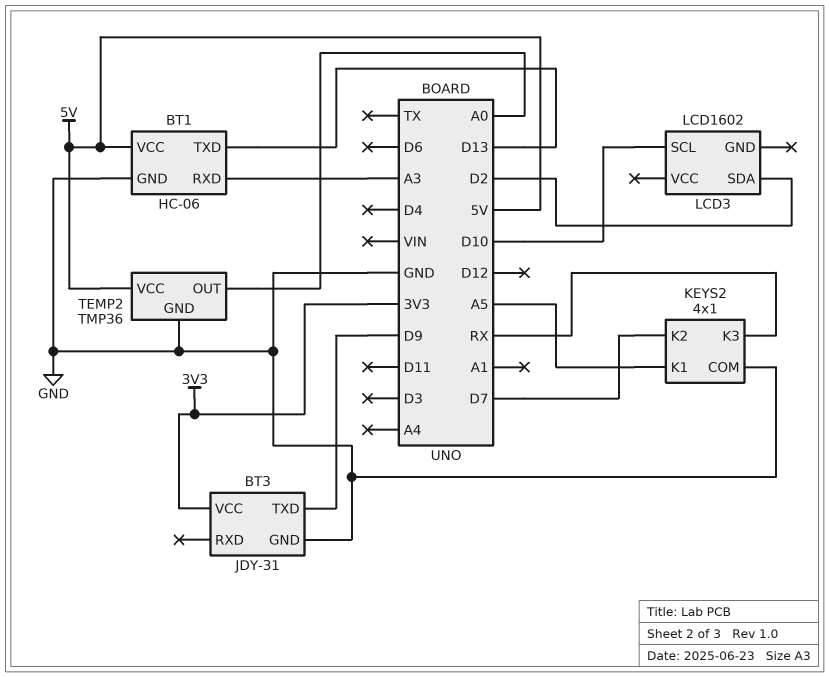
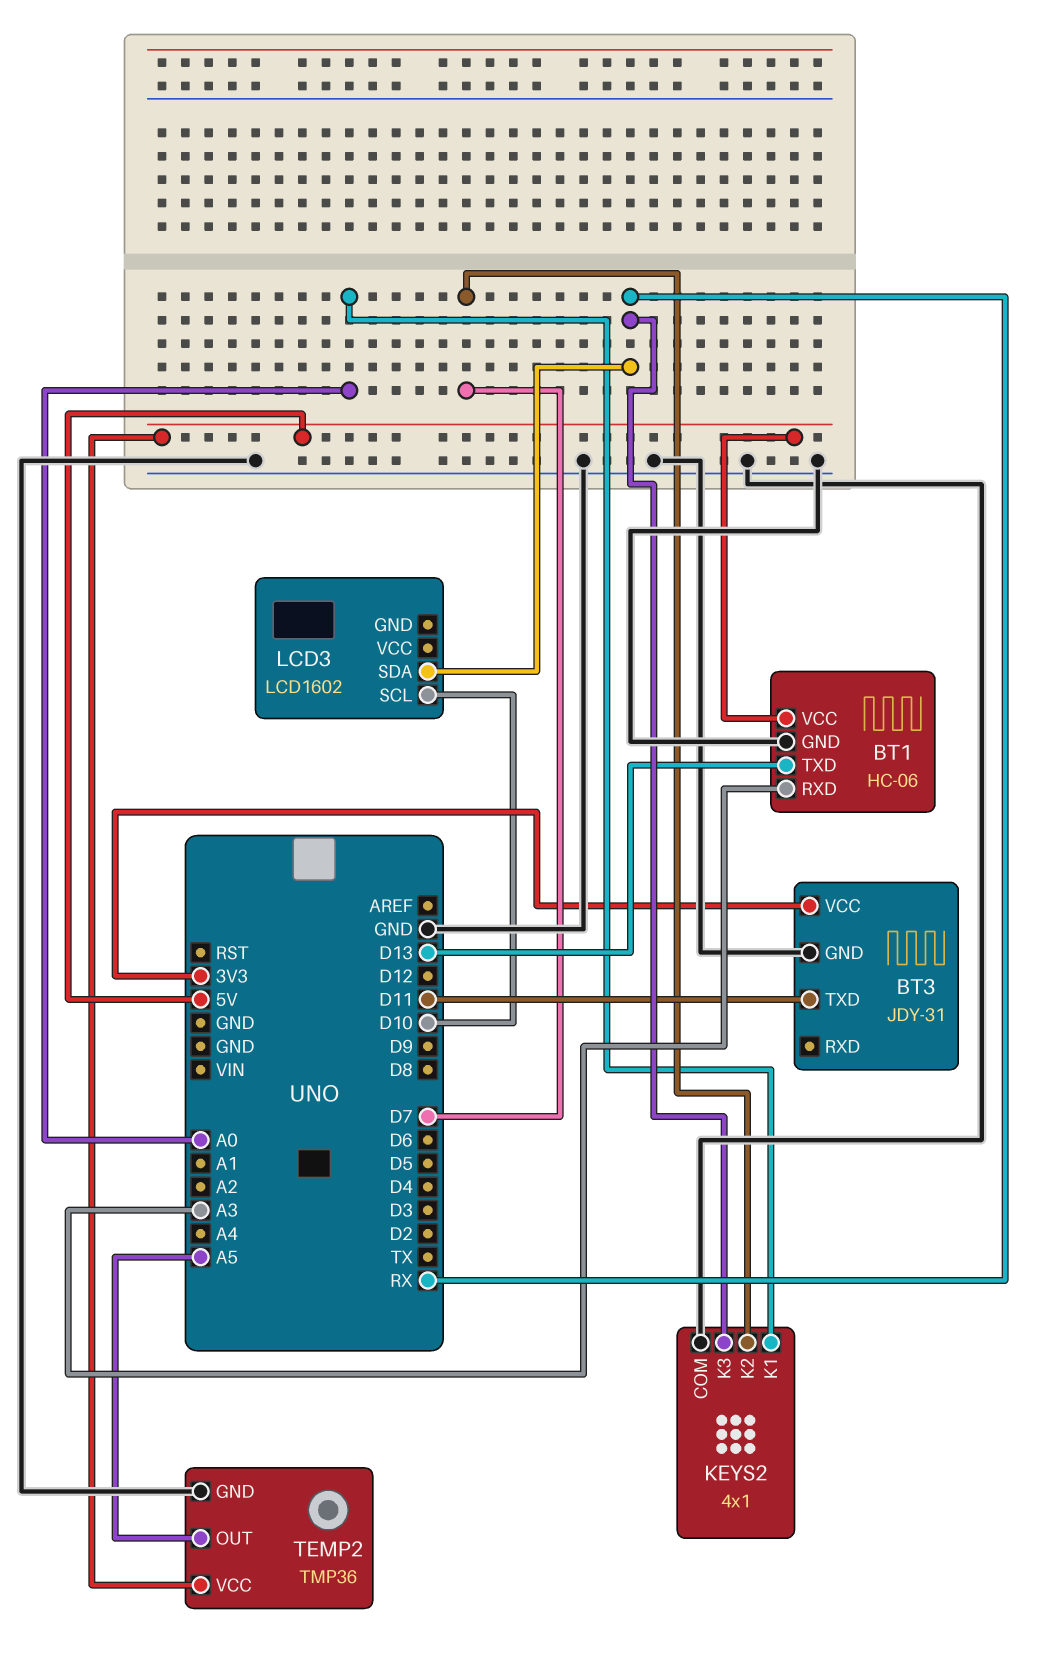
BT3 pin TXD: D9 -> D11
KEYS2 pin K1: A5 -> A0
LCD3 pin SDA: D2 -> RX
TEMP2 pin OUT: A0 -> A5

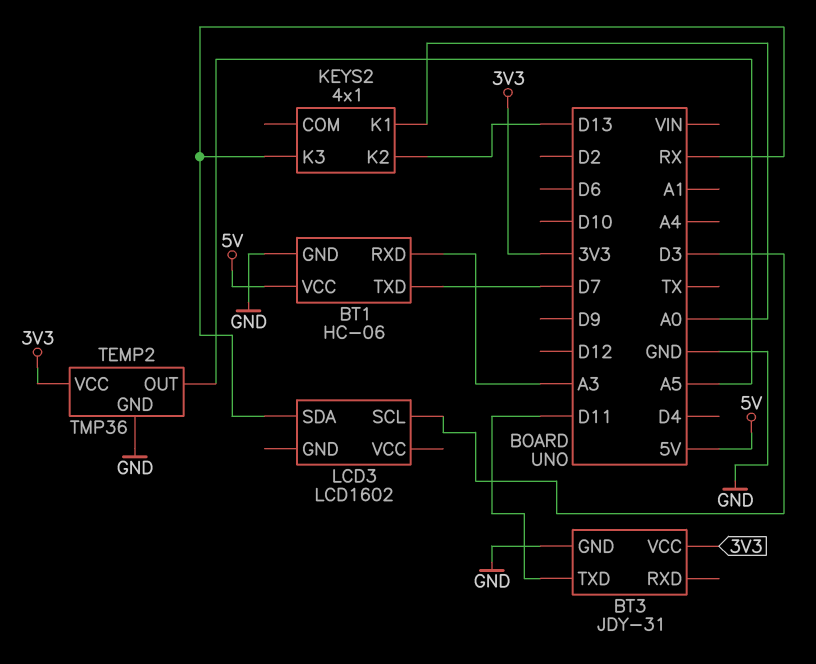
BT1 pin TXD: D13 -> D7
KEYS2 pin COM: GND -> none
KEYS2 pin K2: D7 -> D13
LCD3 pin SCL: D10 -> D3
TEMP2 pin VCC: 5V -> 3V3

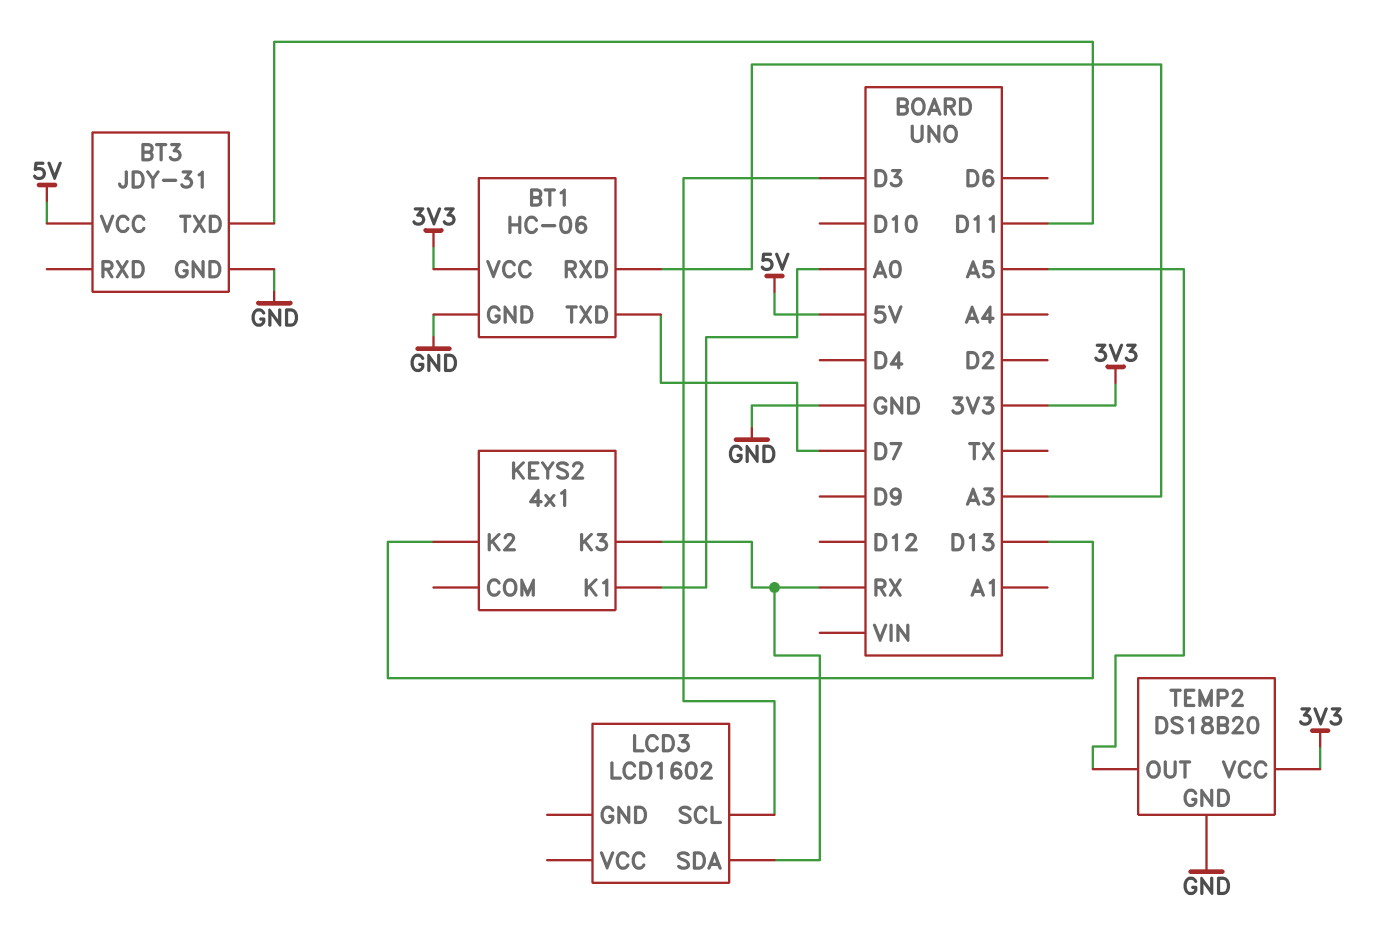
BT1 pin VCC: 5V -> 3V3
BT3 pin VCC: 3V3 -> 5V
TEMP2: TMP36 -> DS18B20

